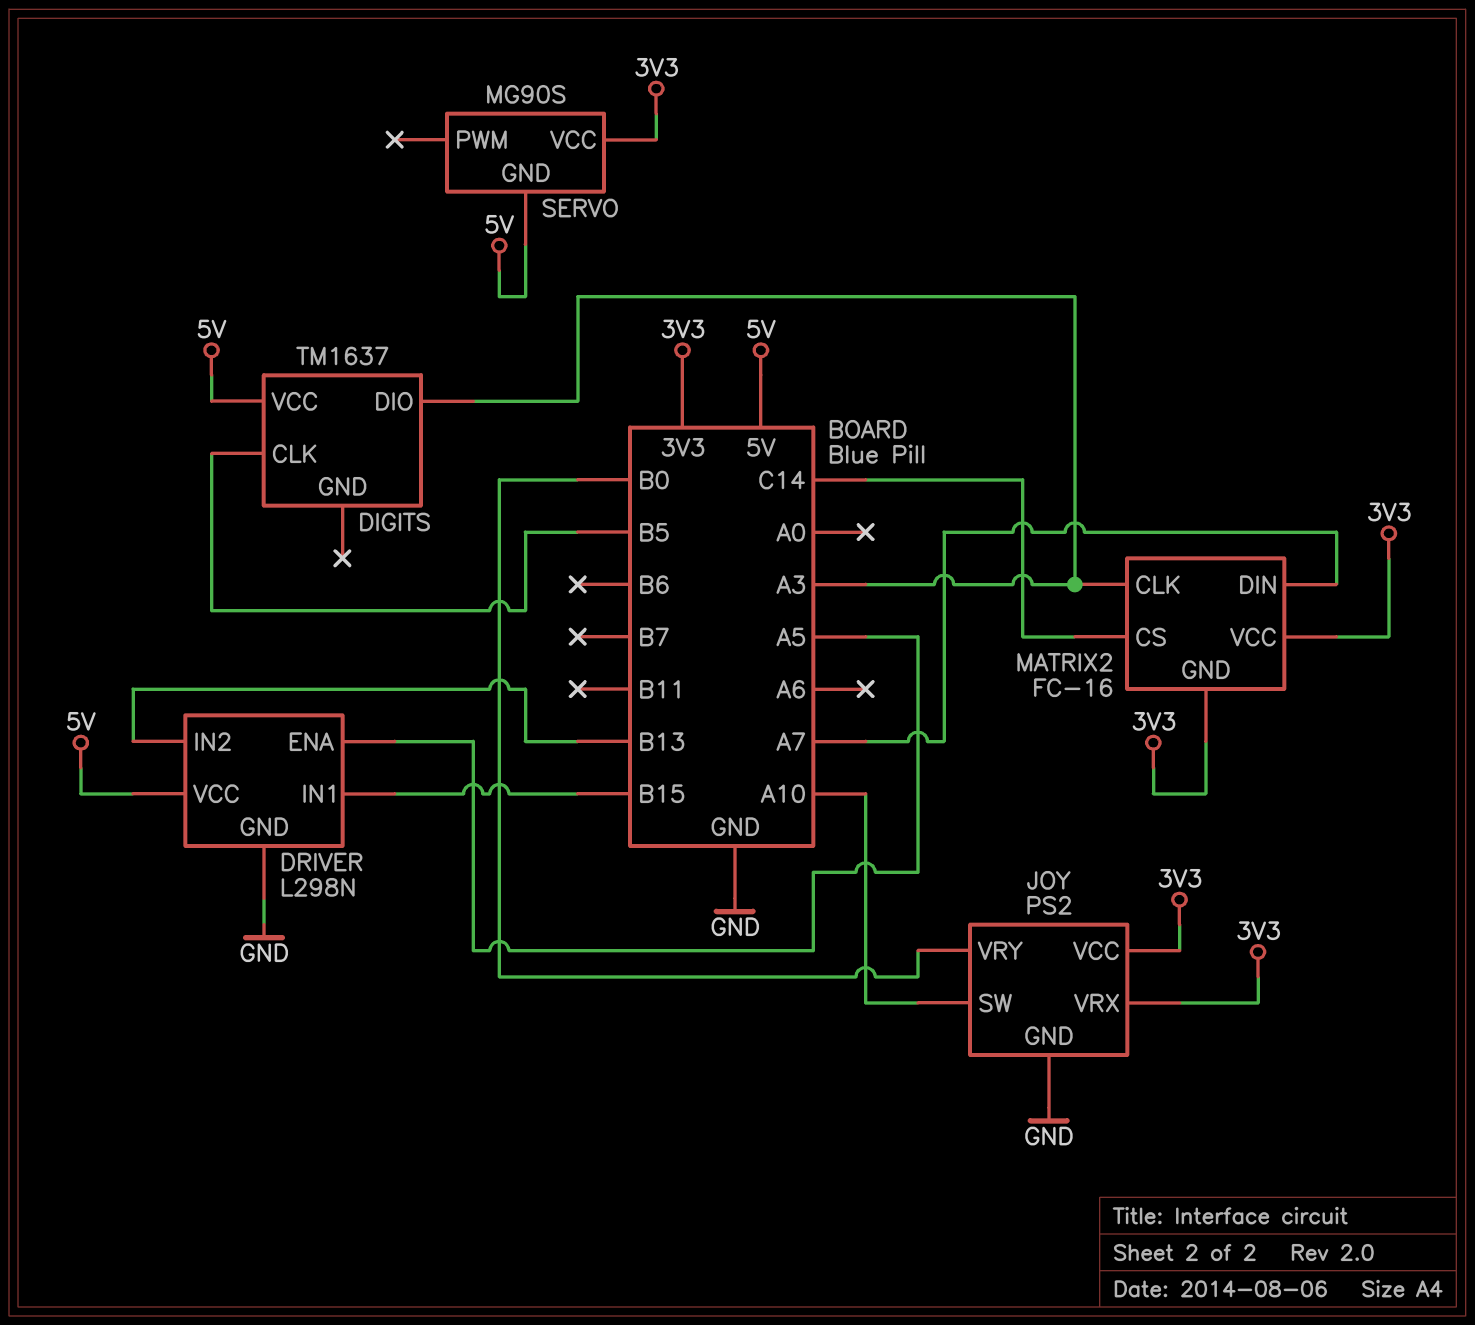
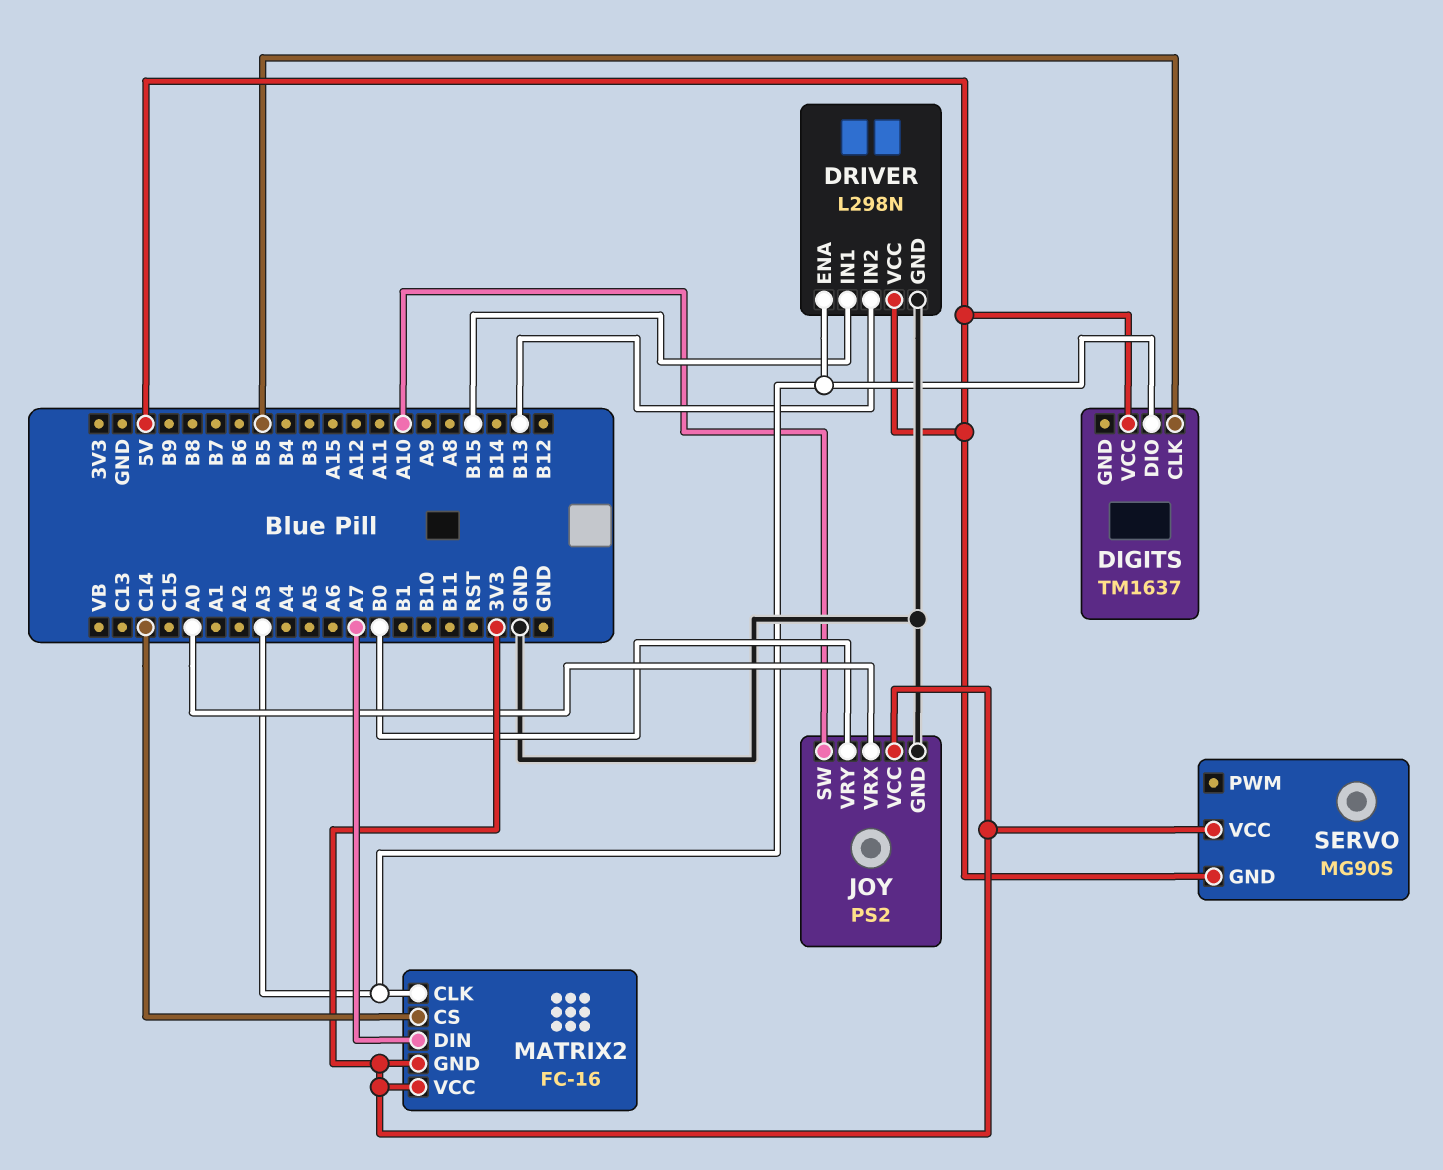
DRIVER pin ENA: A5 -> A3
JOY pin VRX: 3V3 -> A0

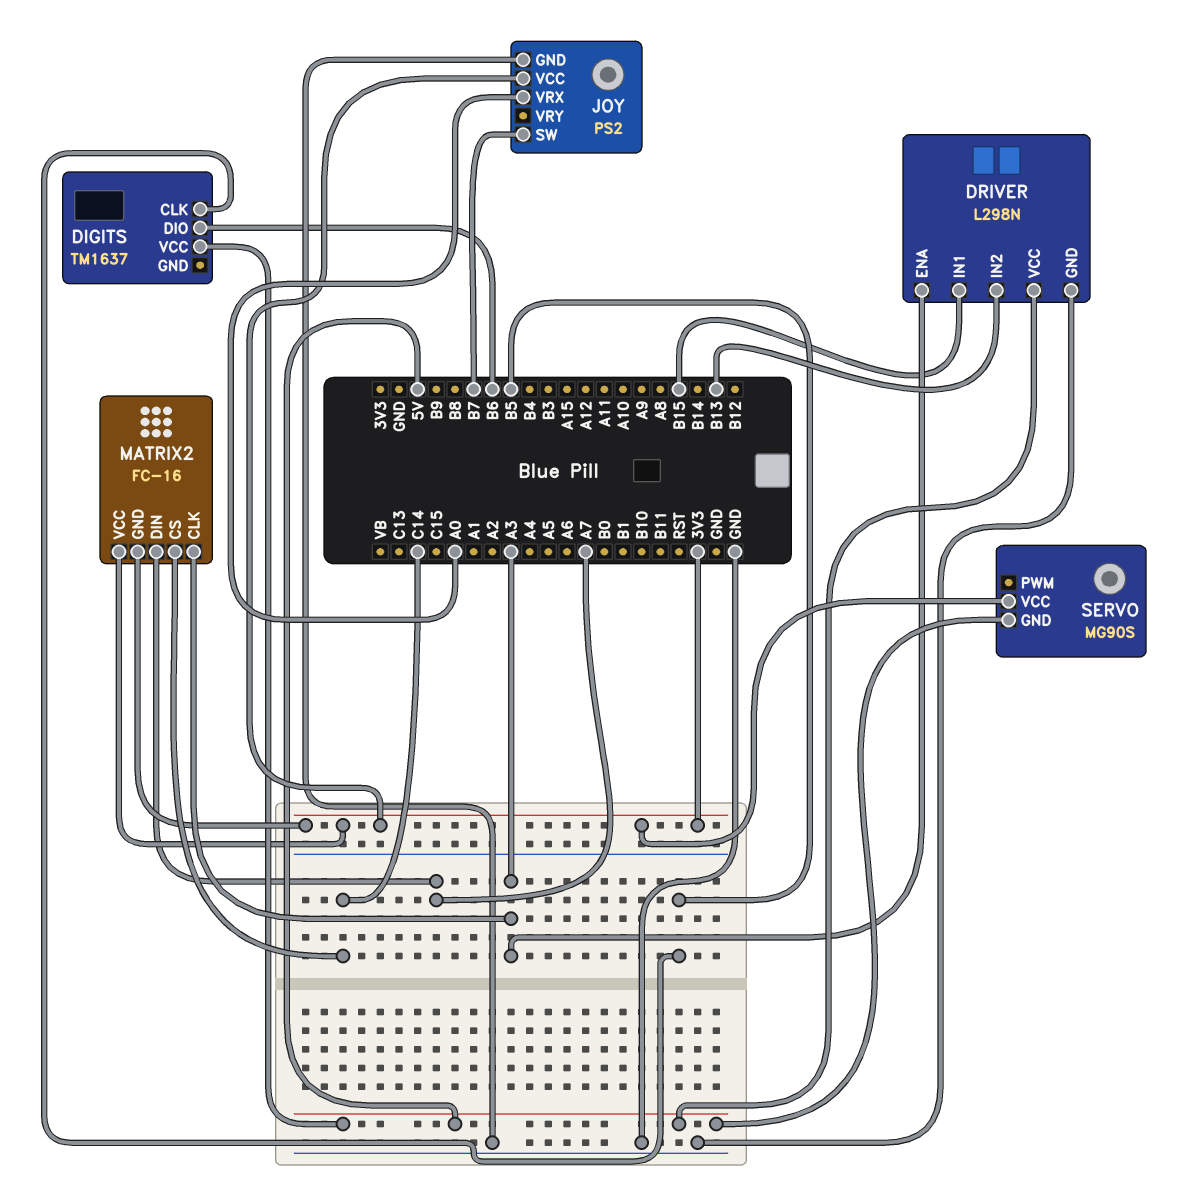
DIGITS pin DIO: A3 -> B6
JOY pin SW: A10 -> B7
JOY pin VRY: B0 -> none

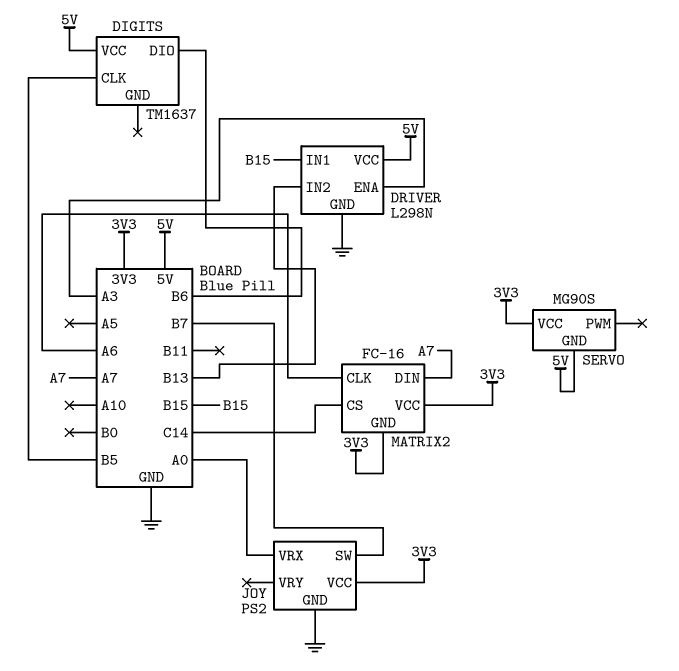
MATRIX2 pin CLK: A3 -> A6

